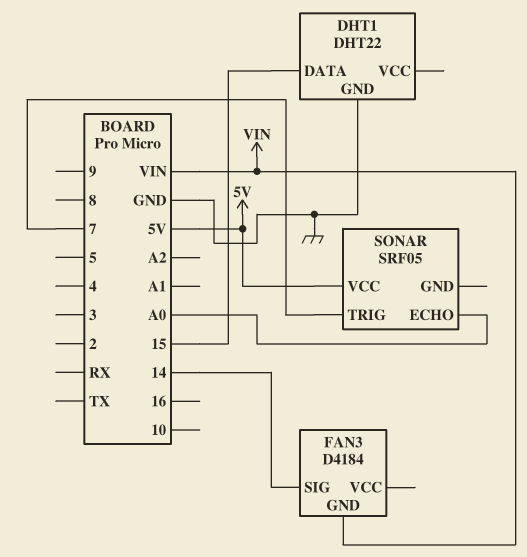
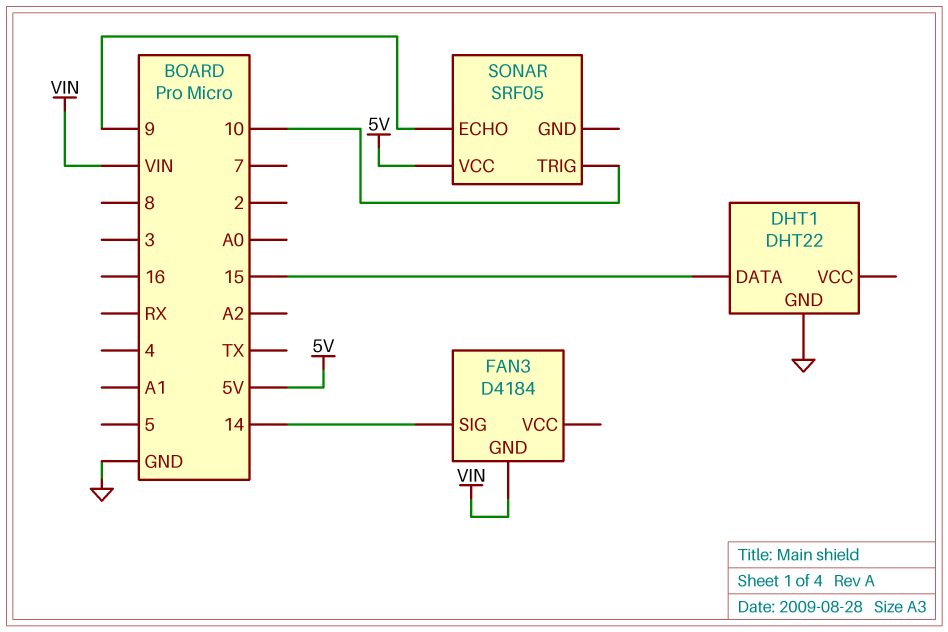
SONAR pin ECHO: A0 -> 9
SONAR pin TRIG: 7 -> 10

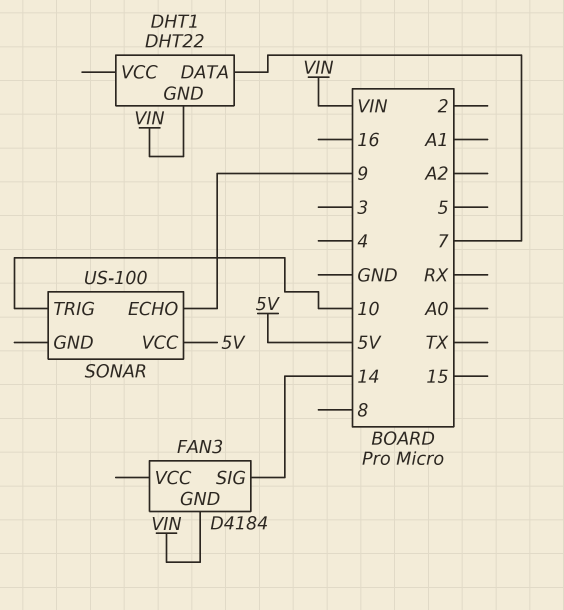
DHT1 pin DATA: 15 -> 7
DHT1 pin GND: GND -> VIN
SONAR: SRF05 -> US-100

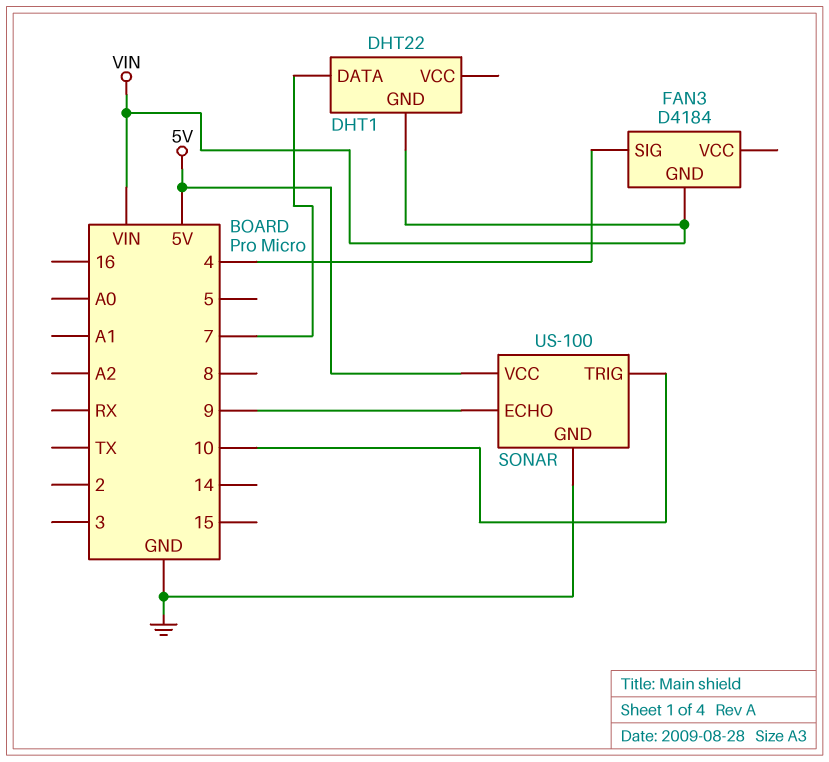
FAN3 pin SIG: 14 -> 4
SONAR pin GND: none -> GND

